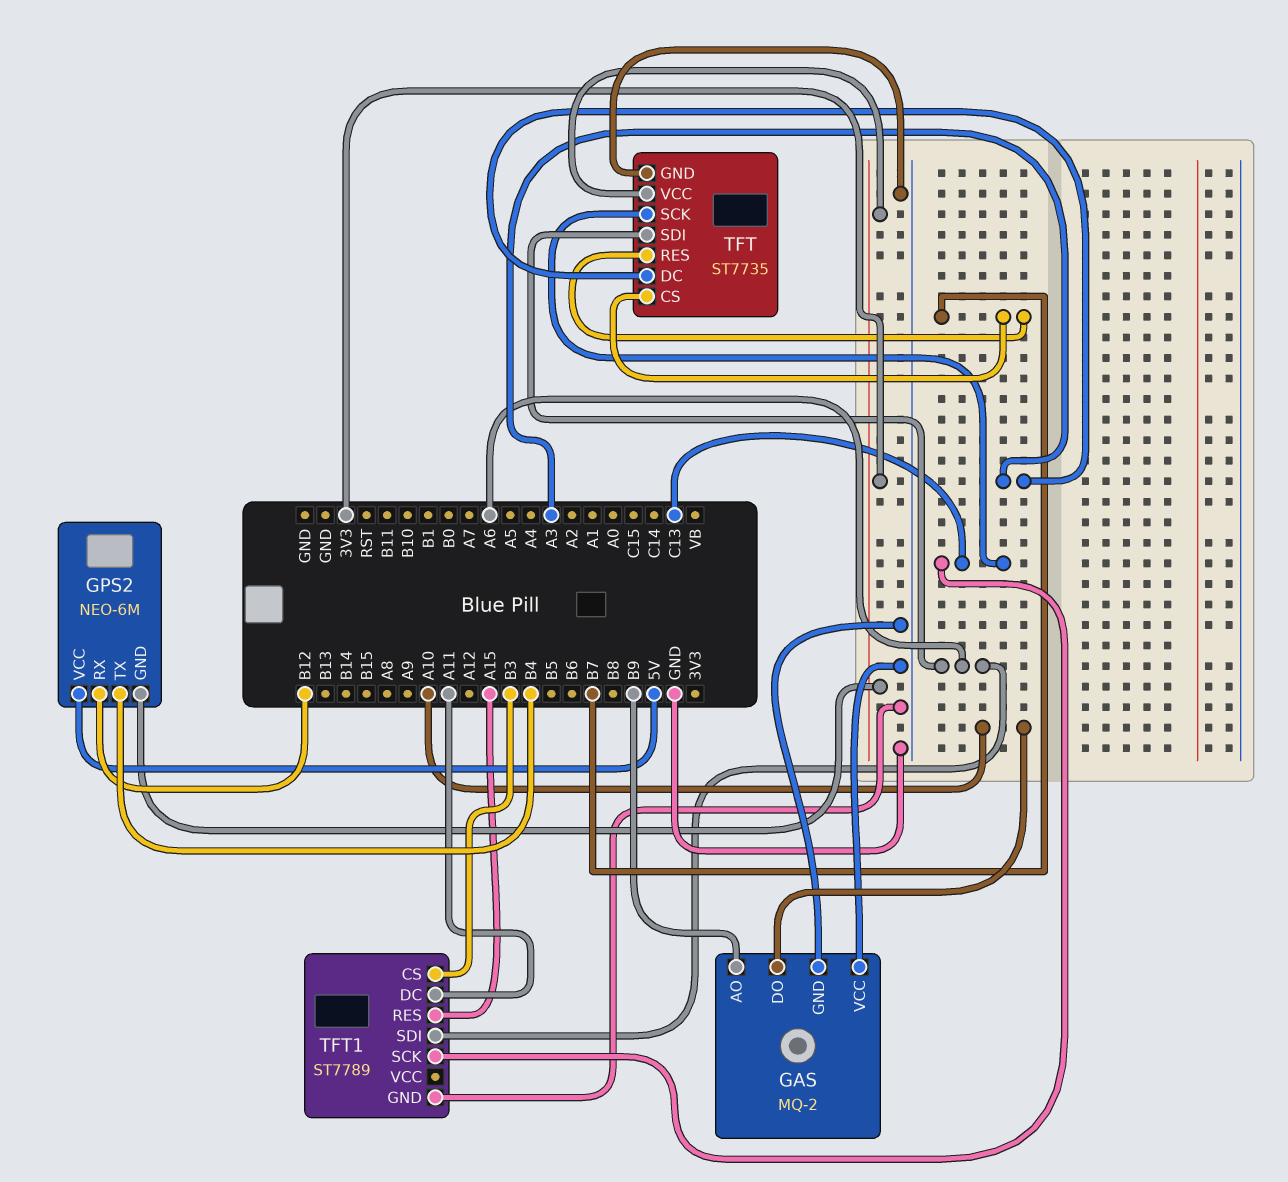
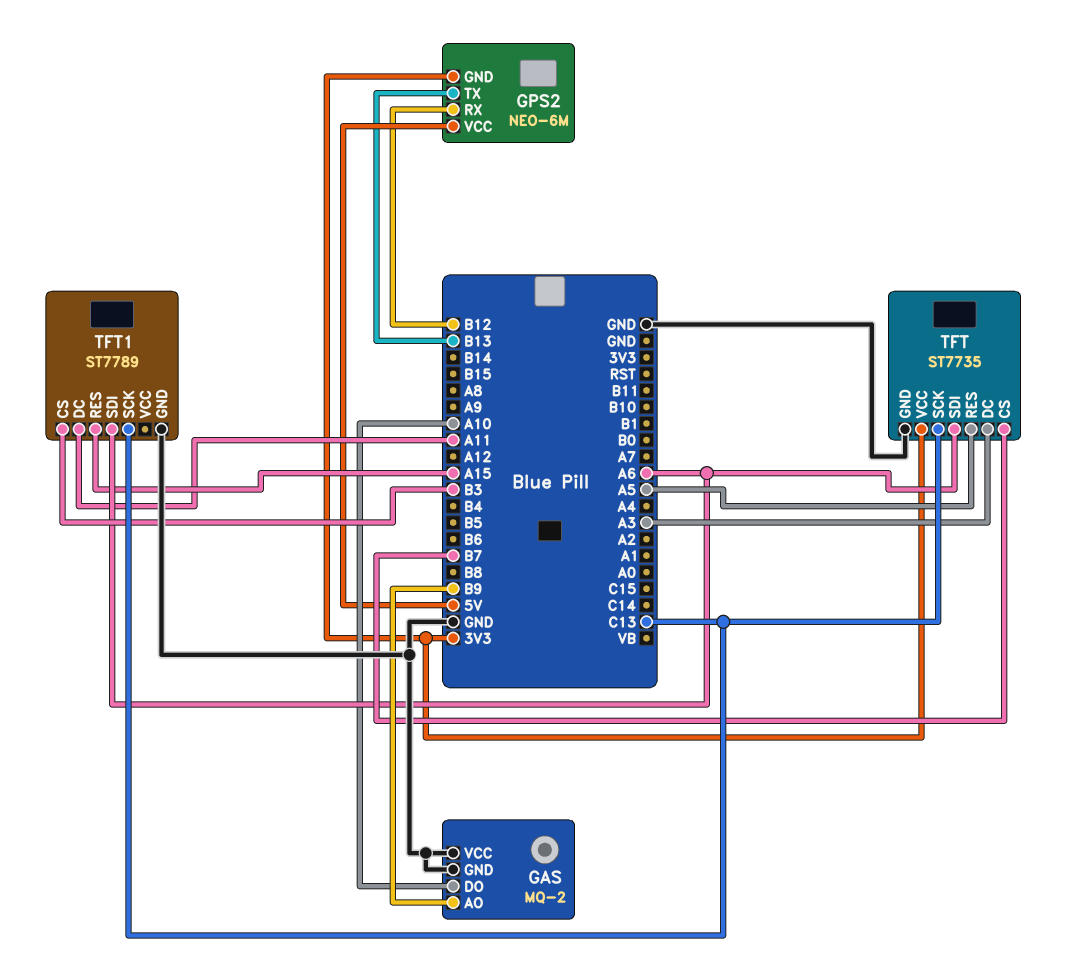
GPS2 pin TX: B4 -> B13
TFT pin RES: B7 -> A5

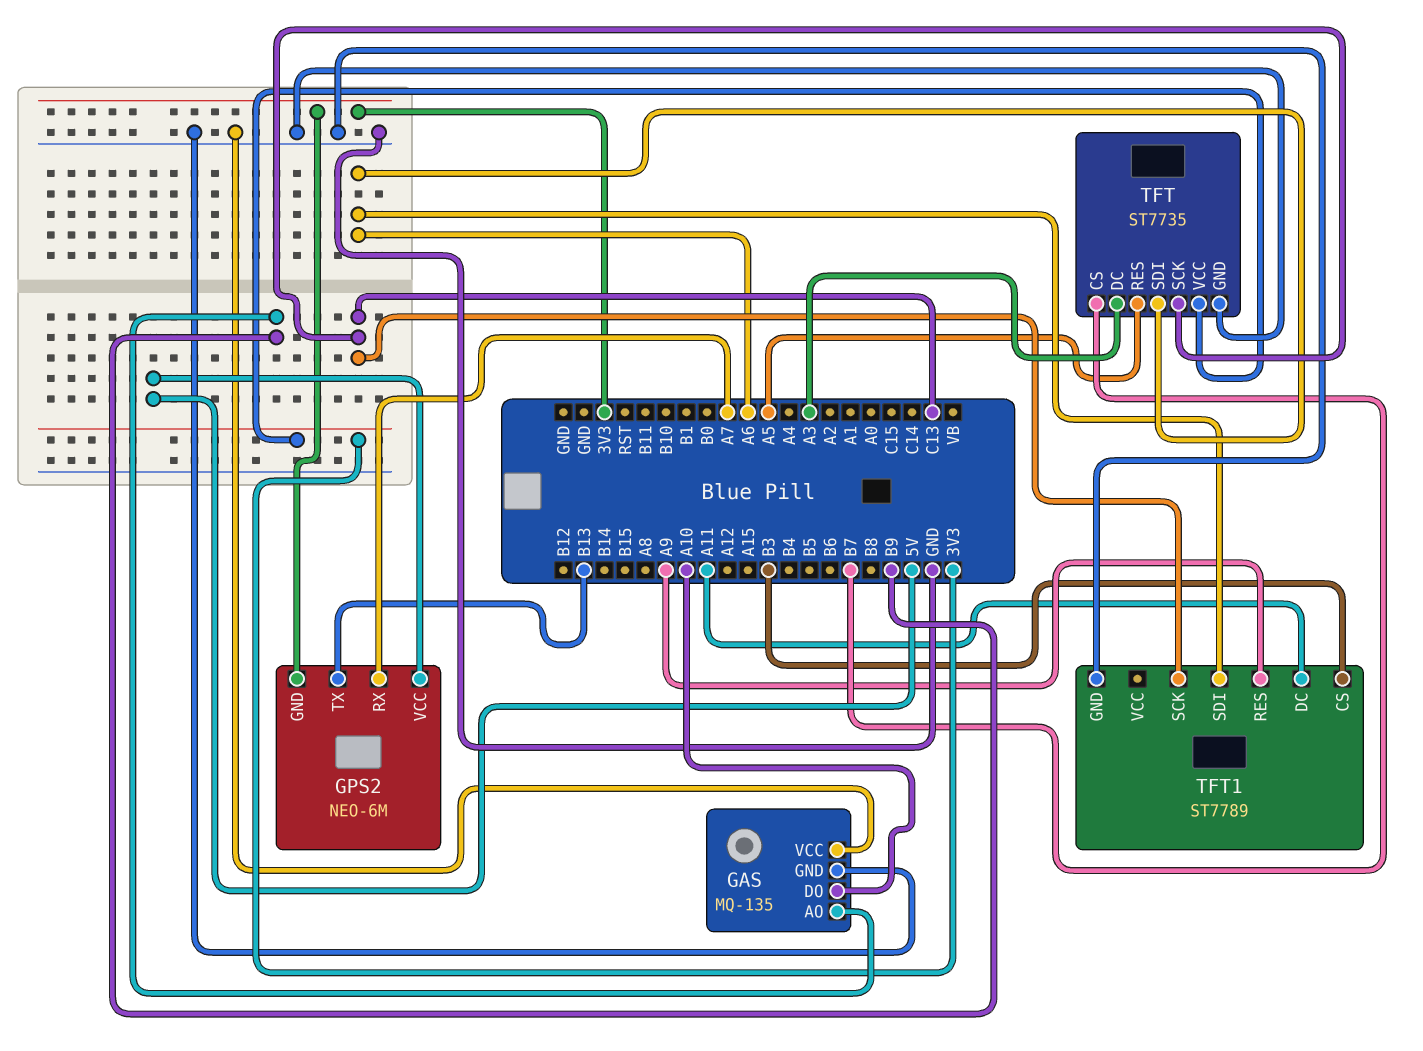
GAS: MQ-2 -> MQ-135
GPS2 pin RX: B12 -> A7
TFT1 pin RES: A15 -> A9

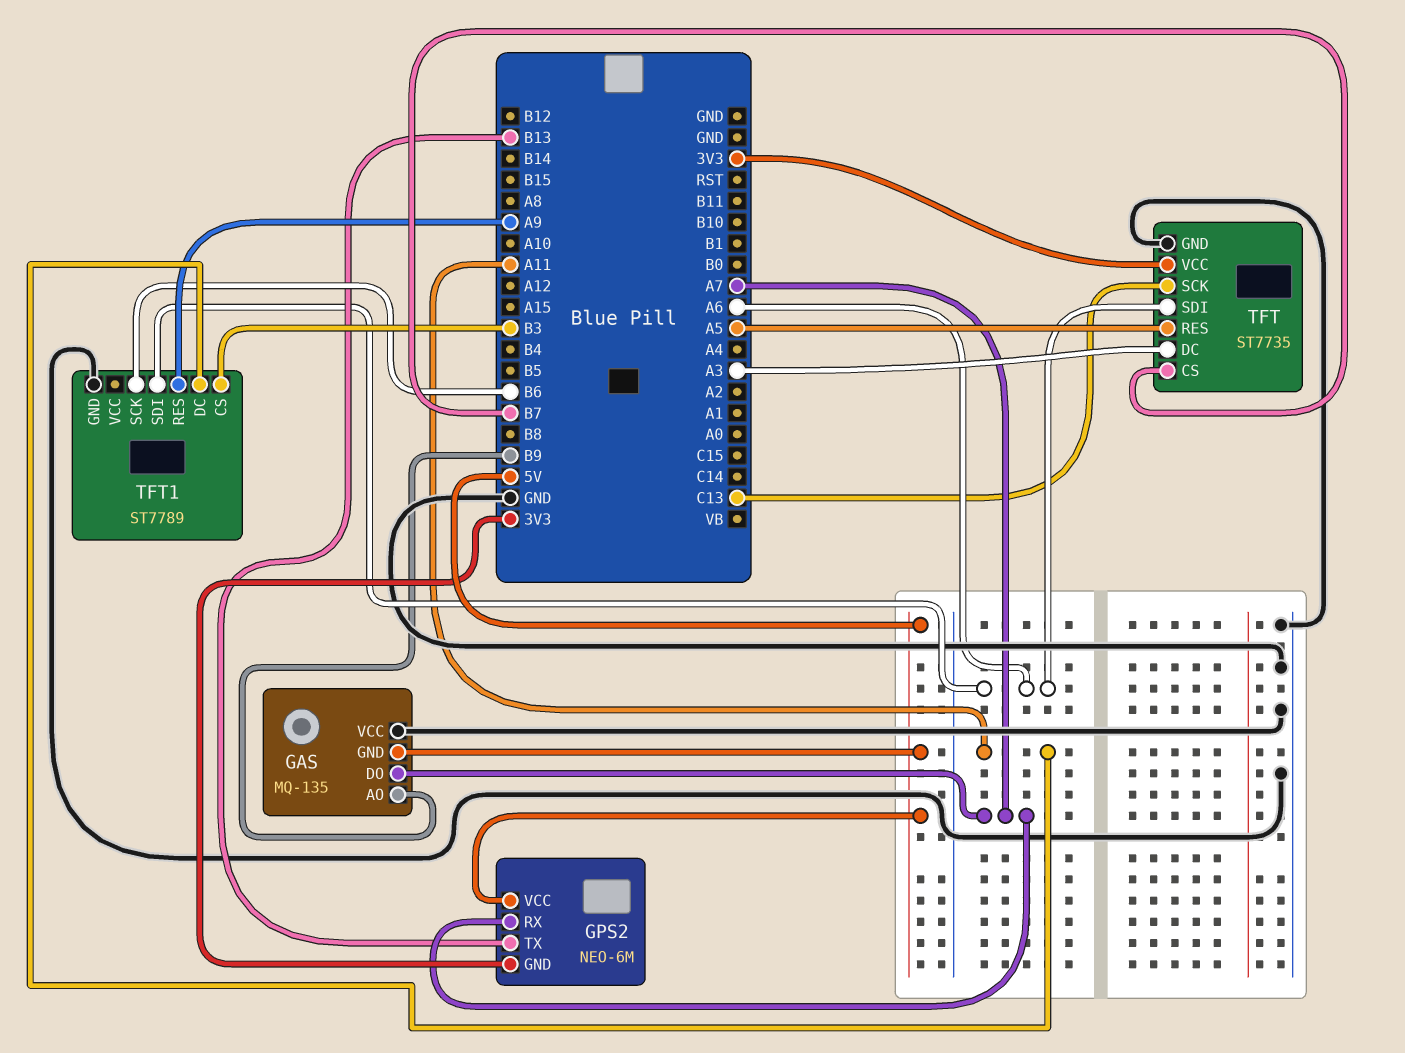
GAS pin DO: A10 -> A7
GAS pin GND: GND -> 5V
TFT1 pin SCK: C13 -> B6

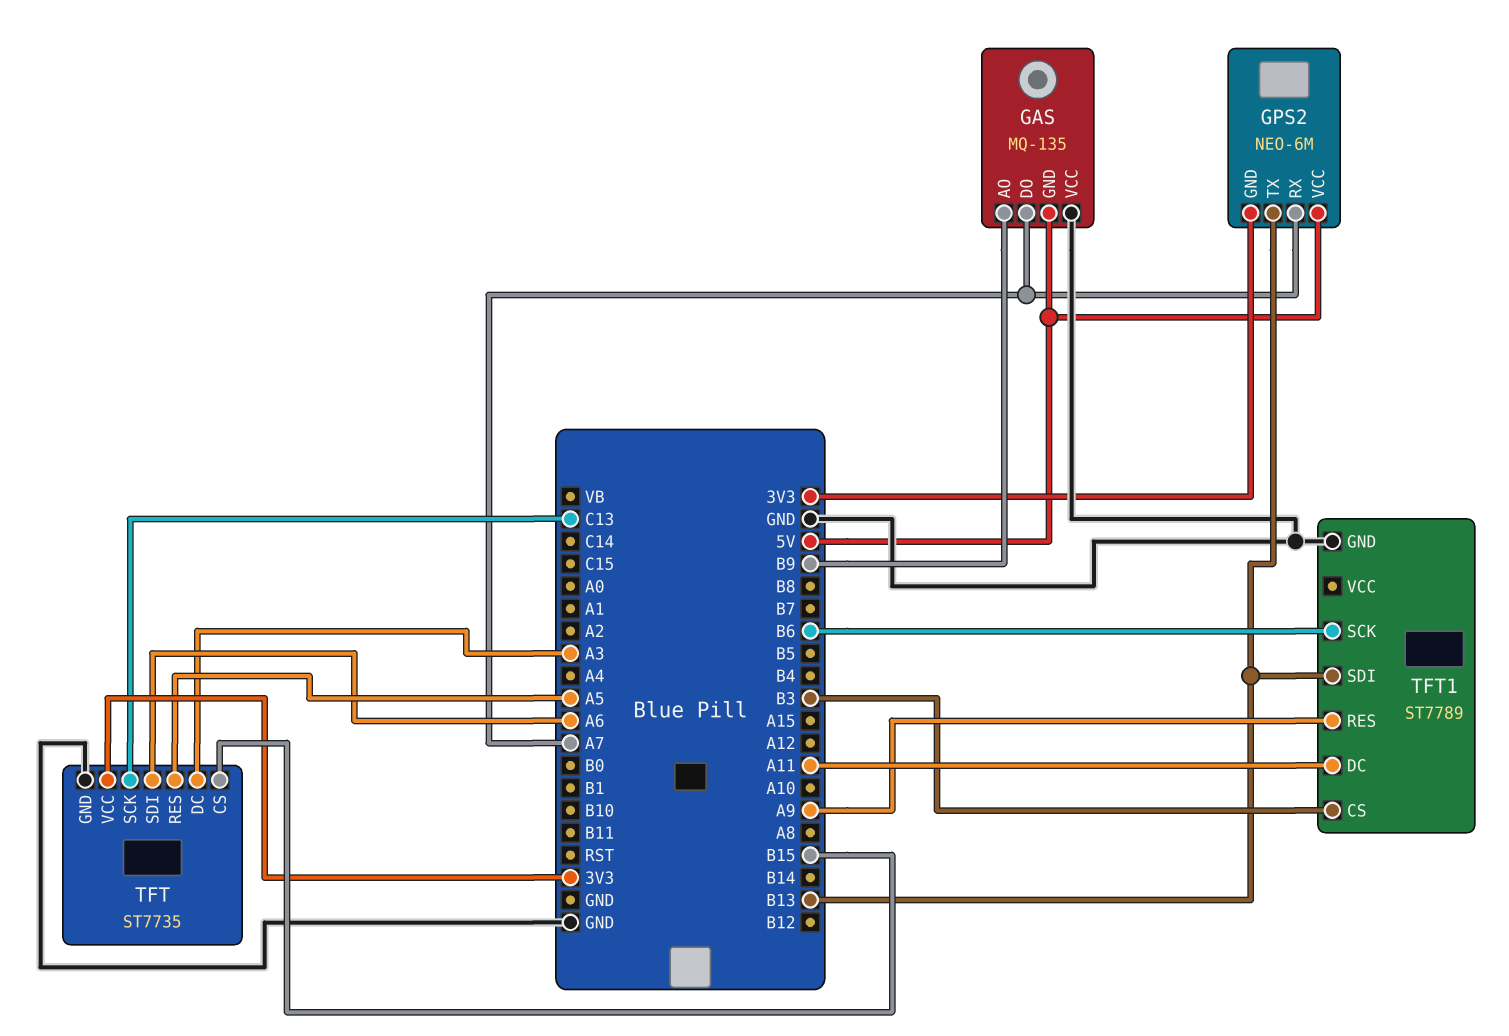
TFT pin CS: B7 -> B15
TFT1 pin SDI: A6 -> B13

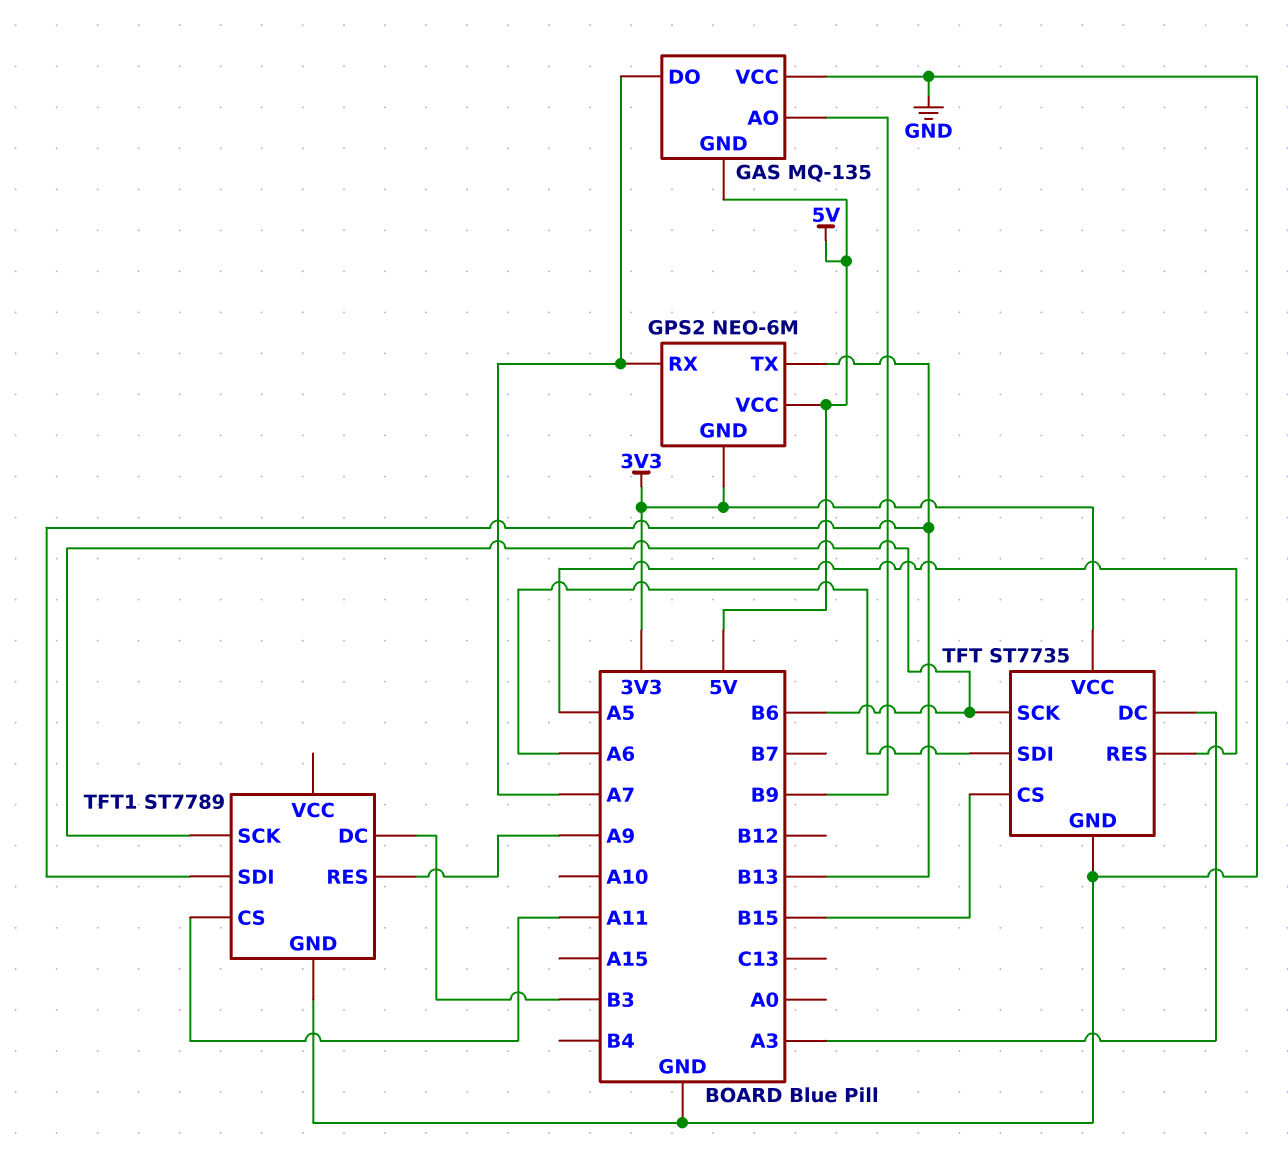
TFT pin SCK: C13 -> B6
TFT1 pin CS: B3 -> A11
TFT1 pin DC: A11 -> B3

